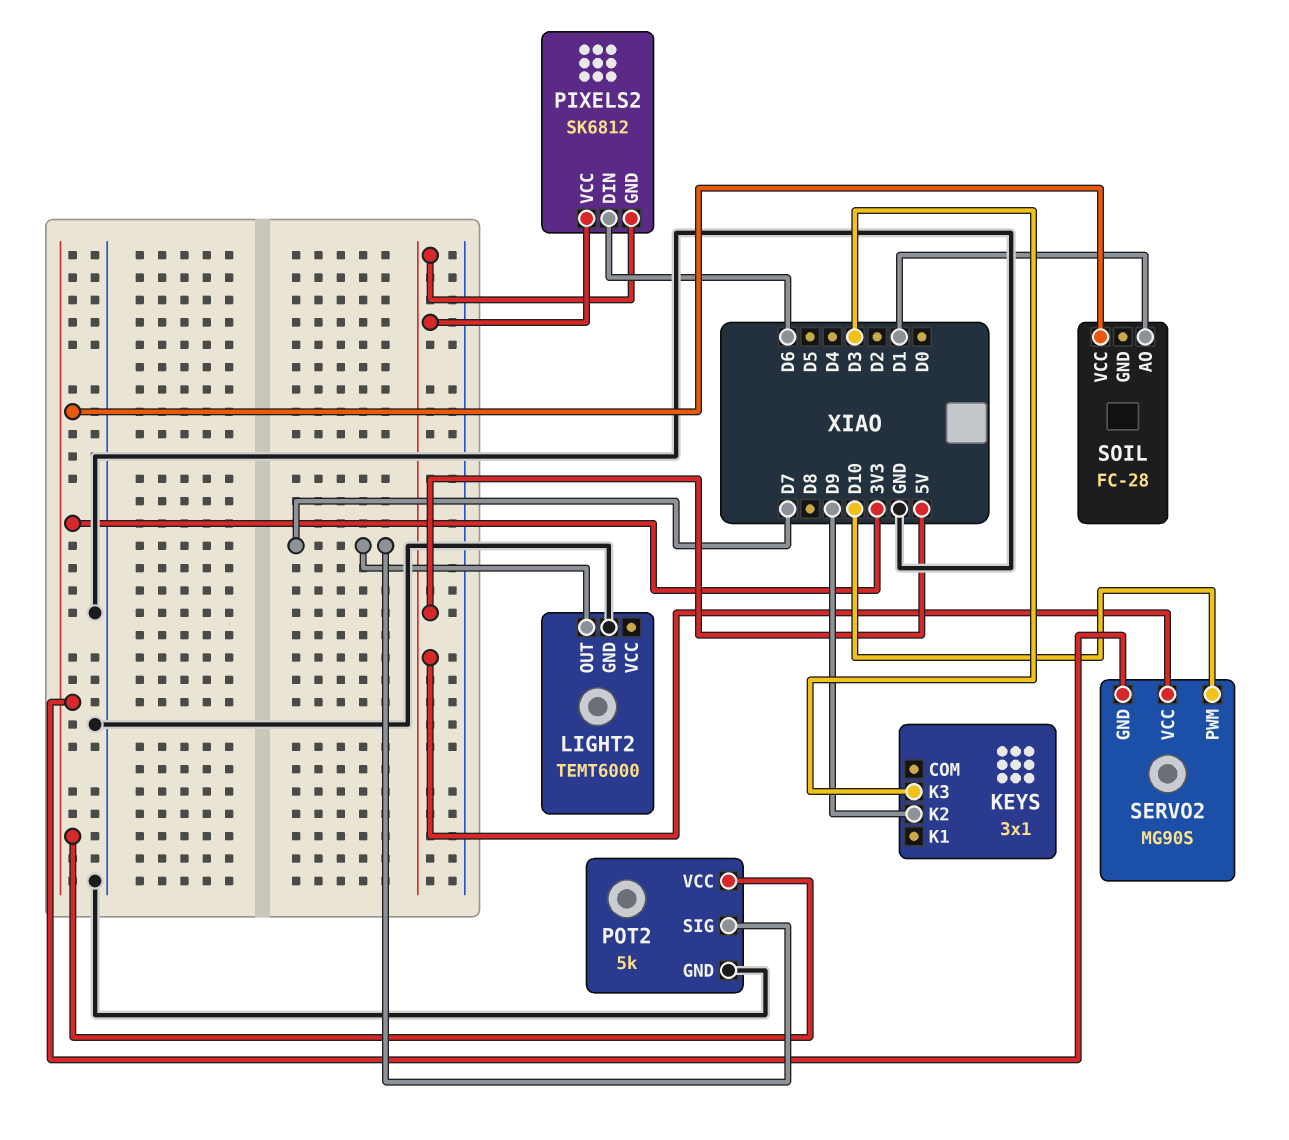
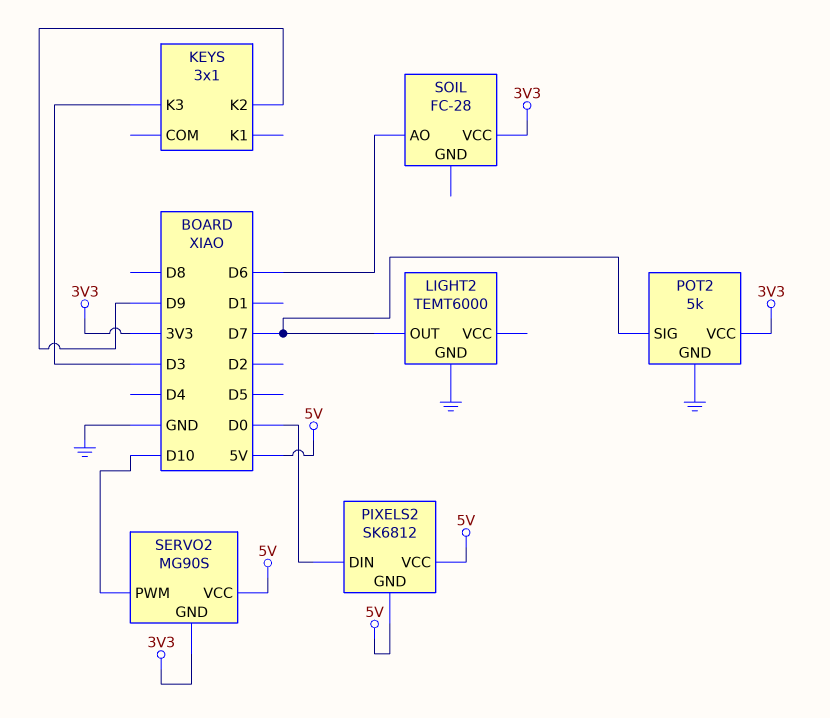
PIXELS2 pin DIN: D6 -> D0
SOIL pin AO: D1 -> D6

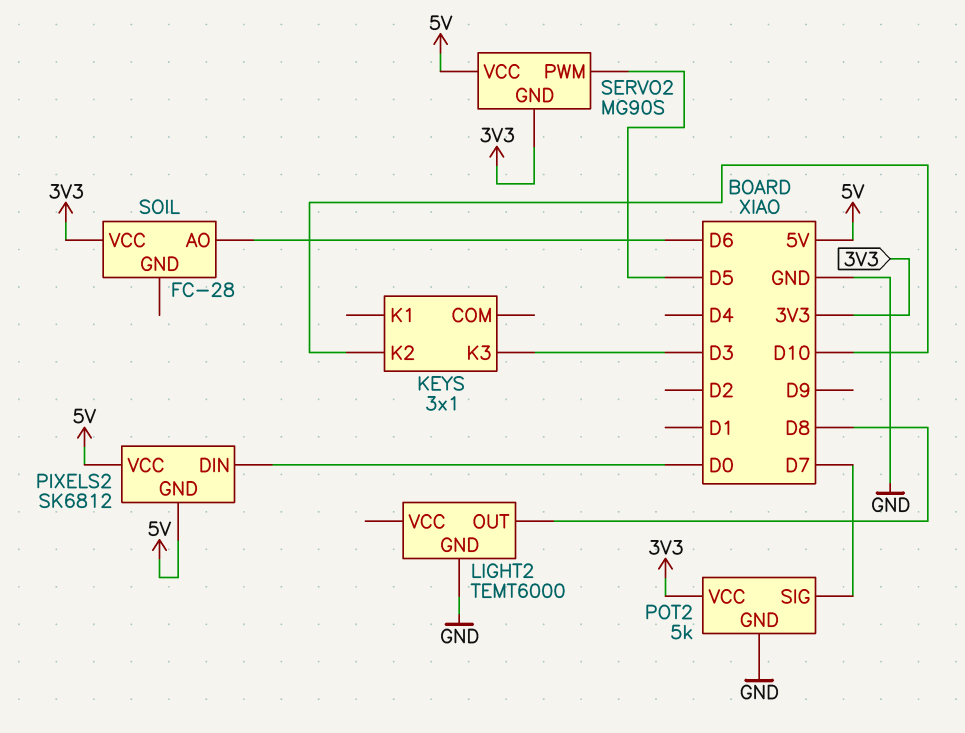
KEYS pin K2: D9 -> D10
LIGHT2 pin OUT: D7 -> D8
SERVO2 pin PWM: D10 -> D5

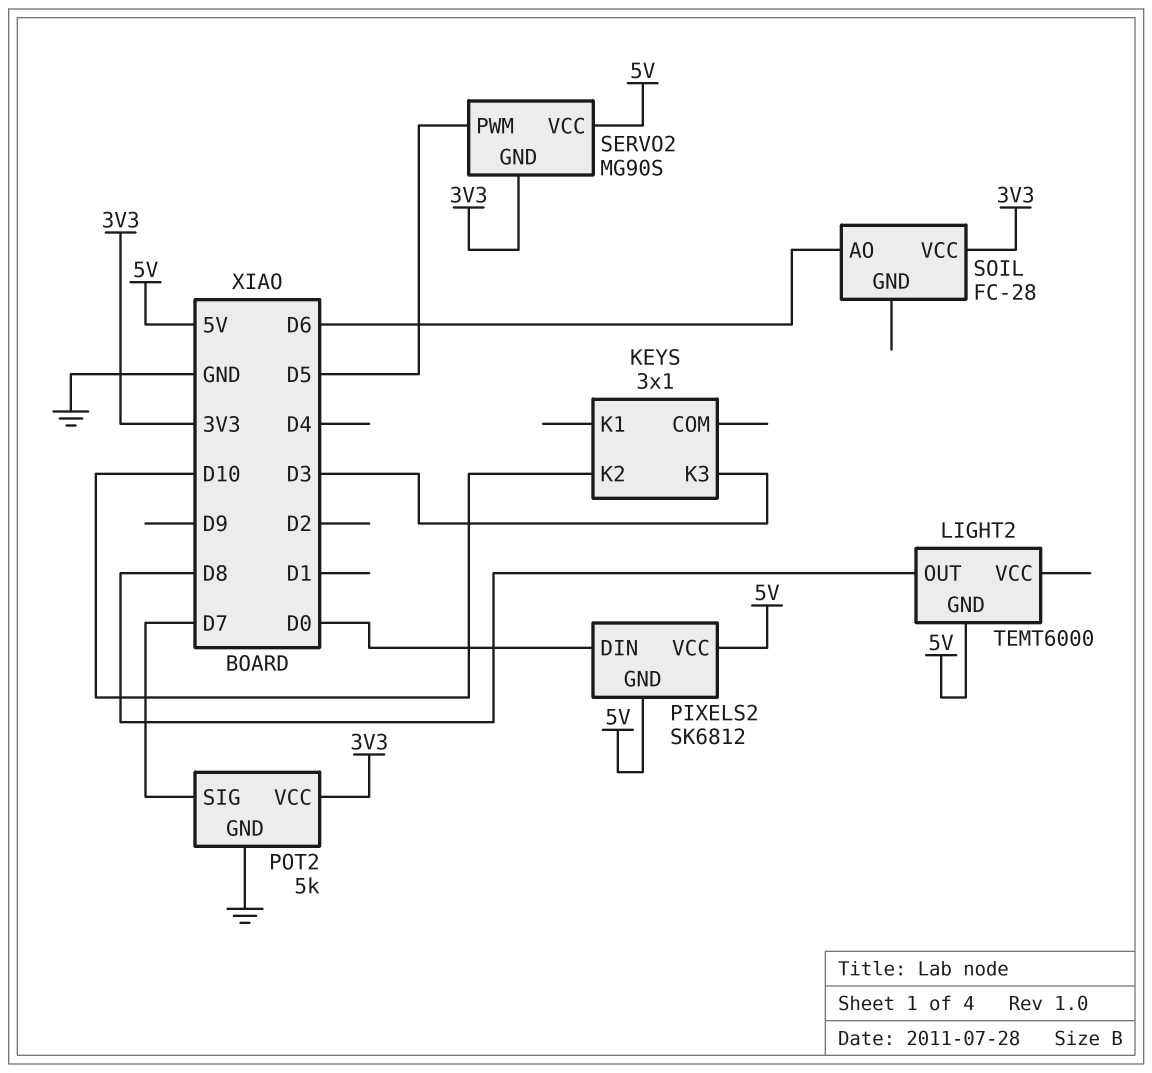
LIGHT2 pin GND: GND -> 5V

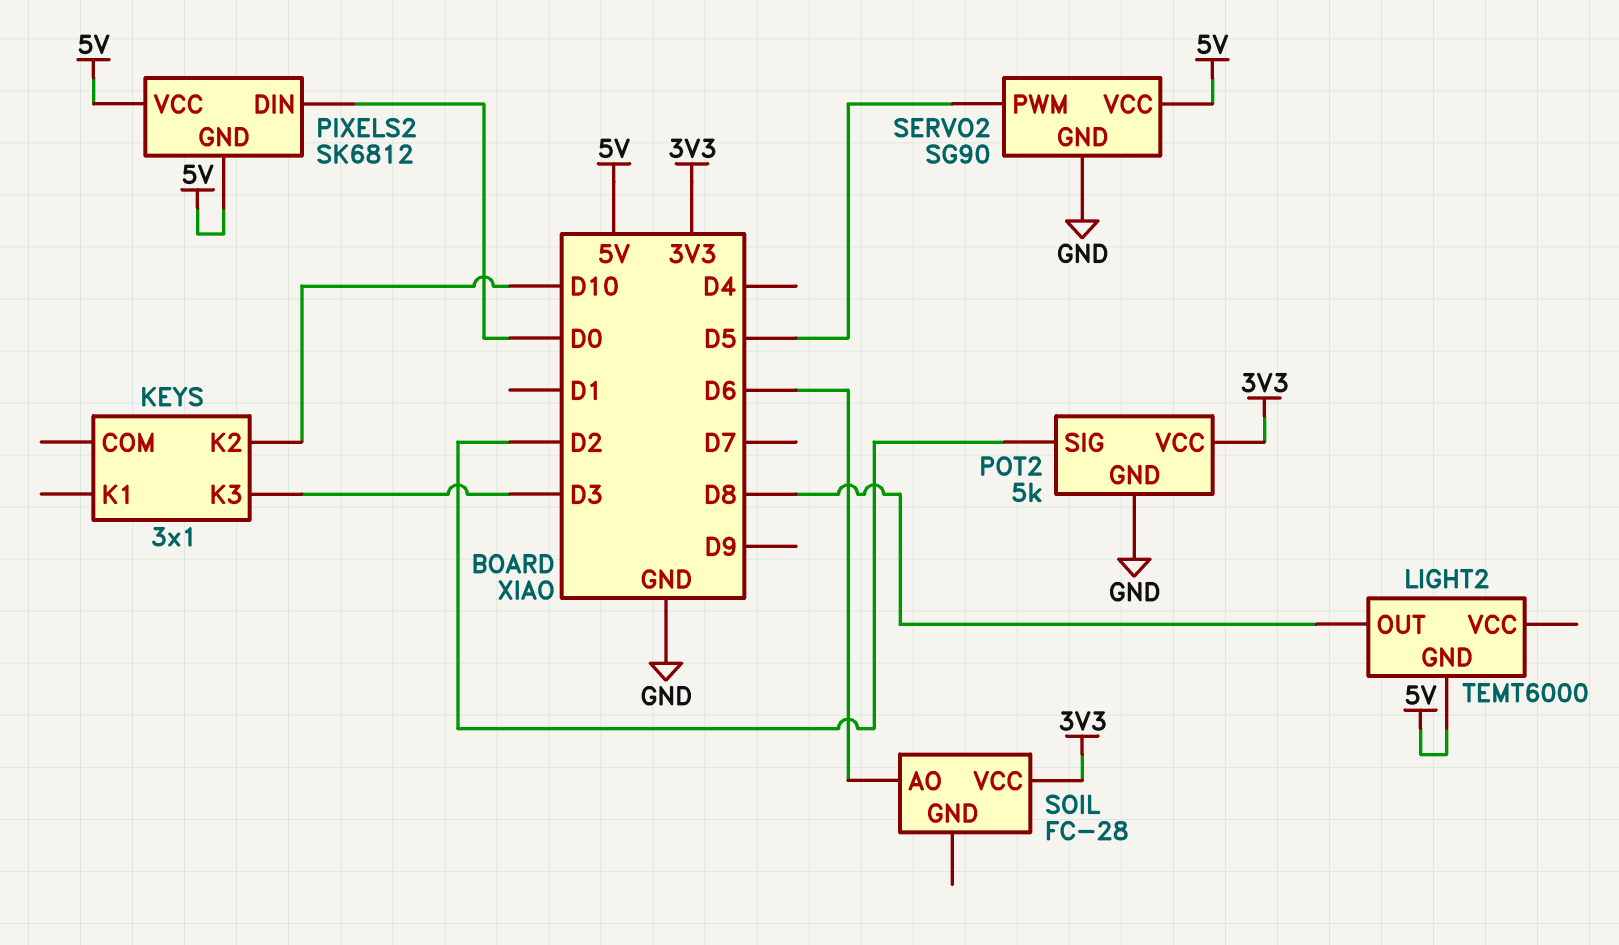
POT2 pin SIG: D7 -> D2
SERVO2: MG90S -> SG90
SERVO2 pin GND: 3V3 -> GND

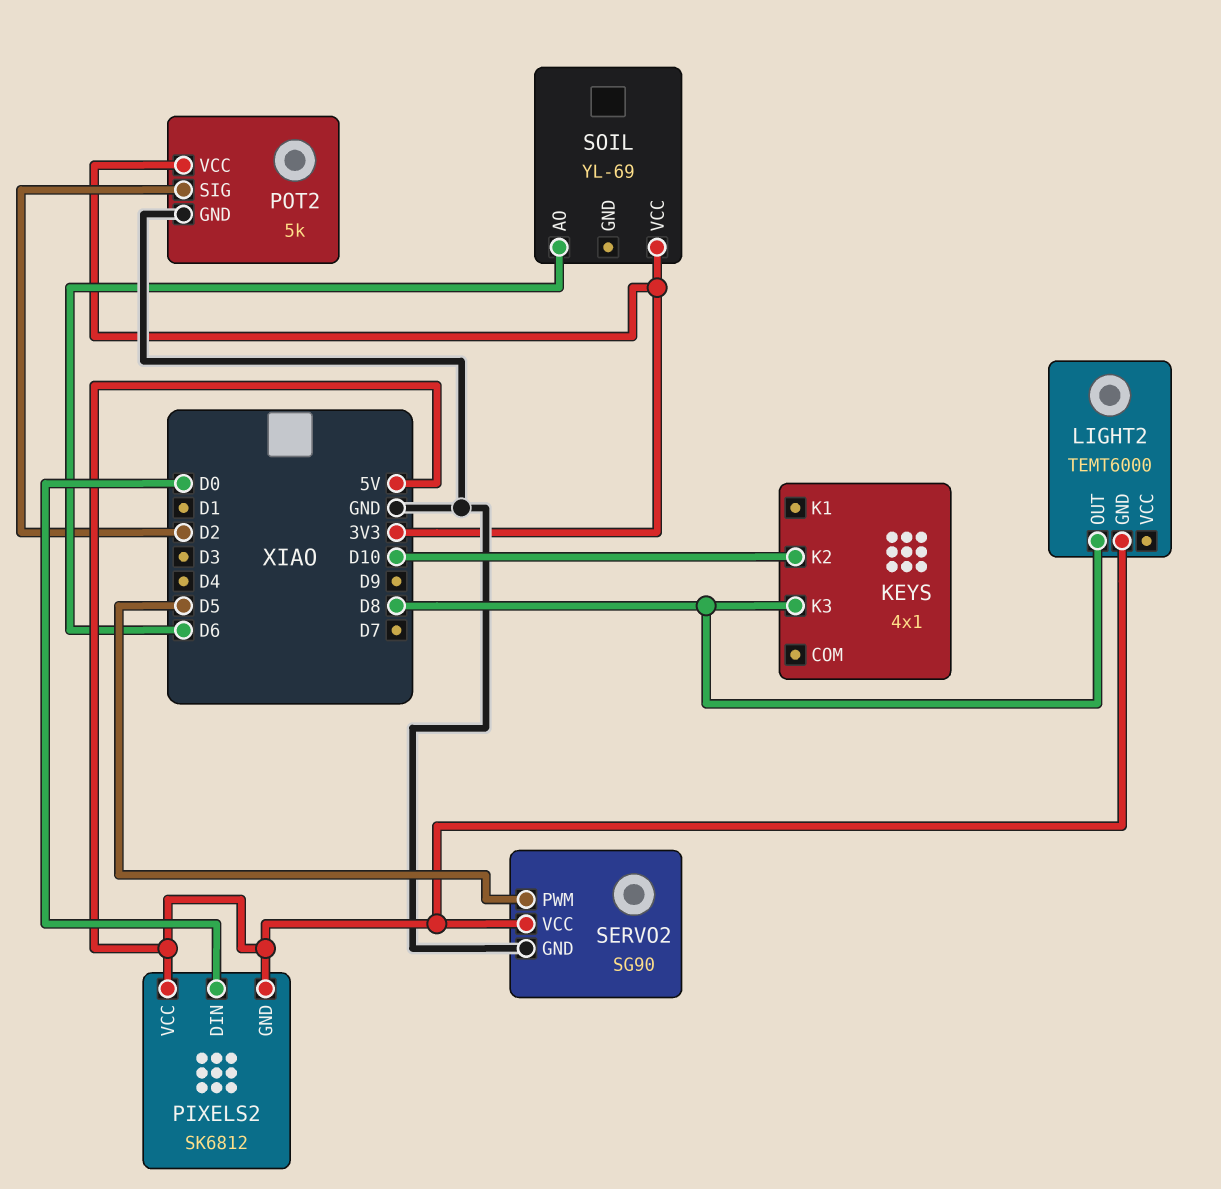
KEYS: 3x1 -> 4x1
KEYS pin K3: D3 -> D8
SOIL: FC-28 -> YL-69

